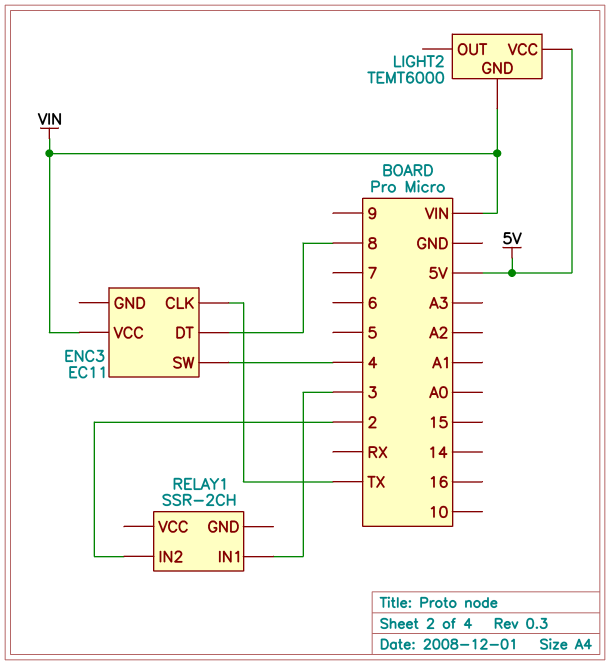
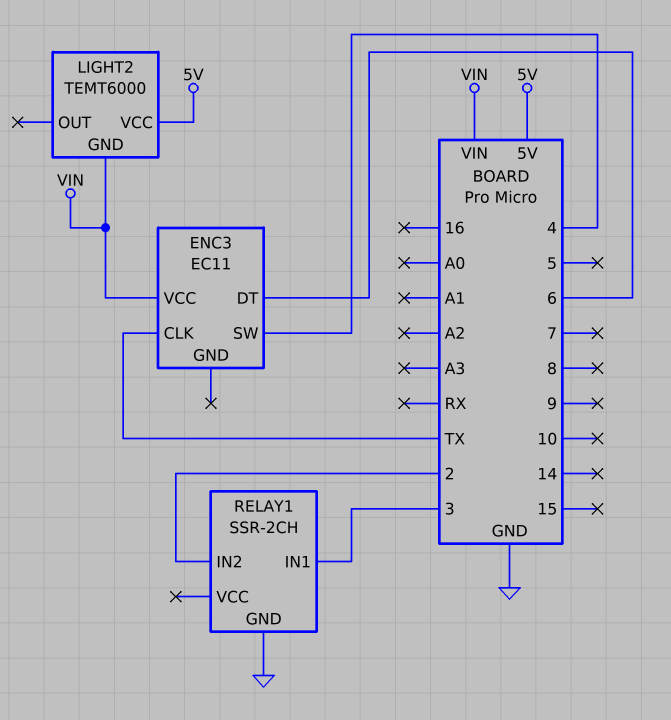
ENC3 pin DT: 8 -> 6
RELAY1 pin GND: none -> GND

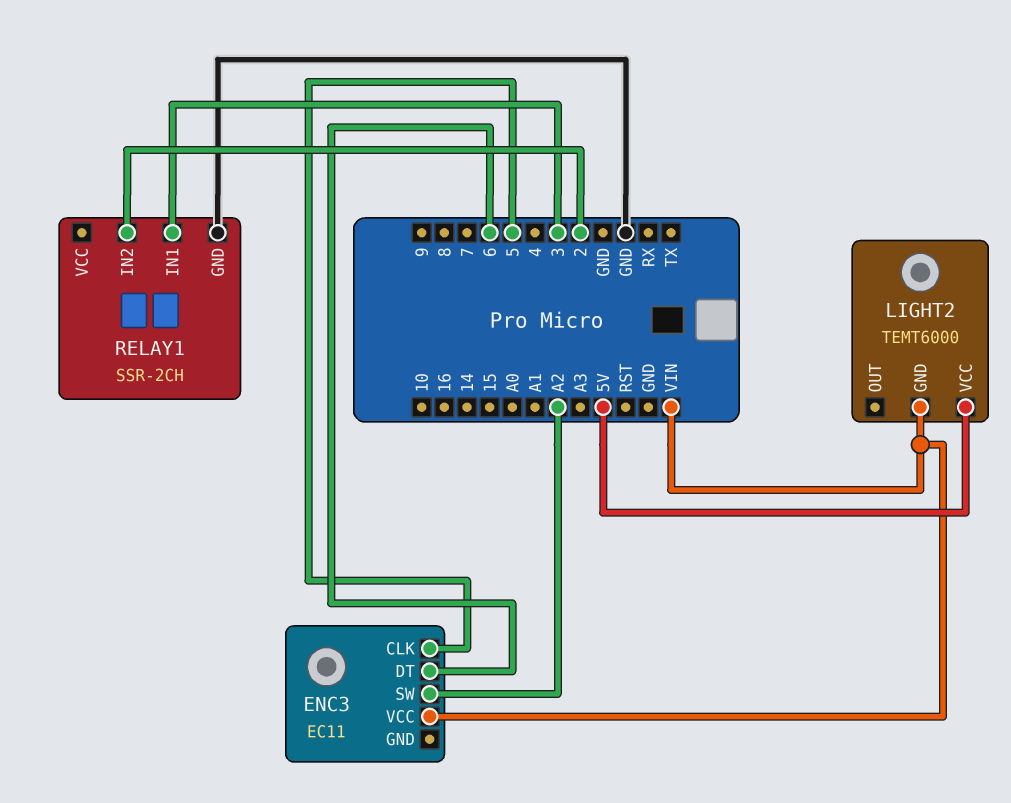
ENC3 pin CLK: TX -> 5
ENC3 pin SW: 4 -> A2

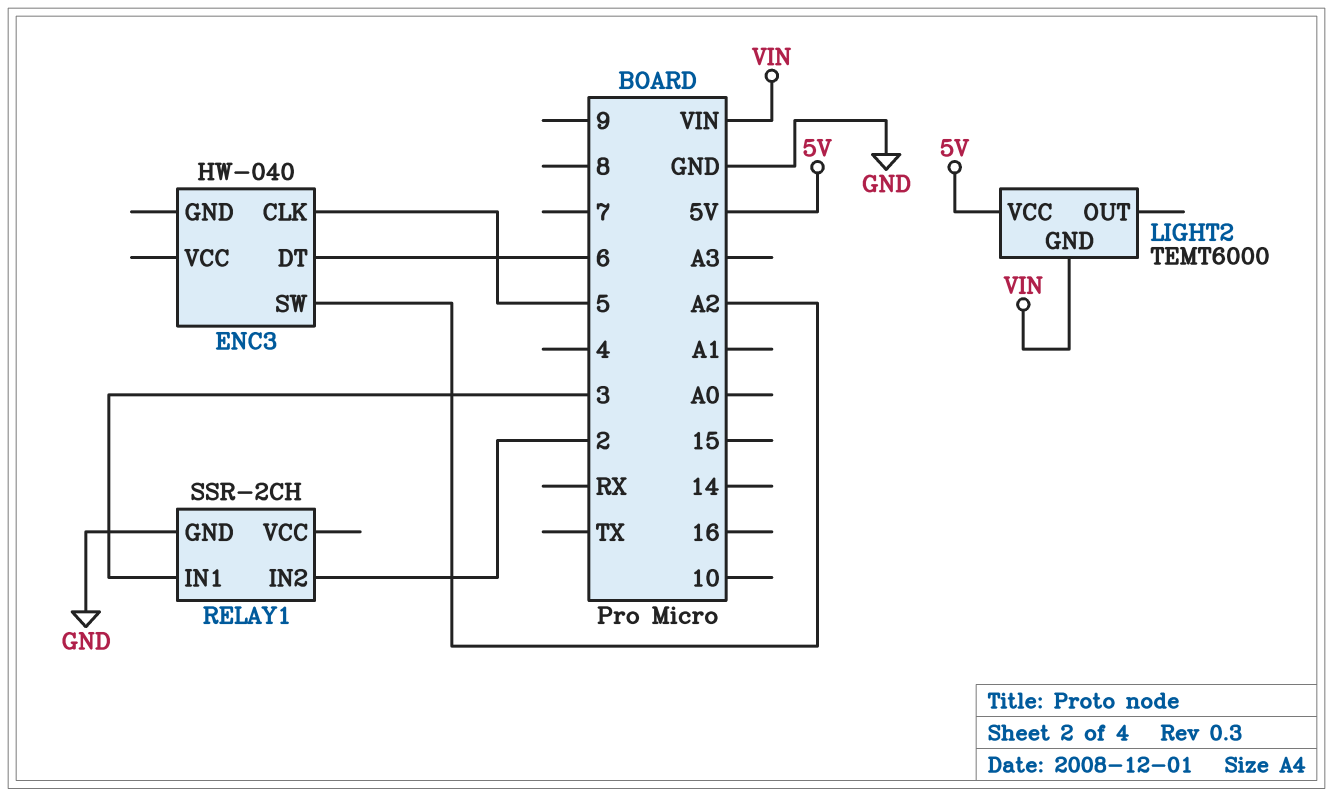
ENC3: EC11 -> HW-040
ENC3 pin VCC: VIN -> none

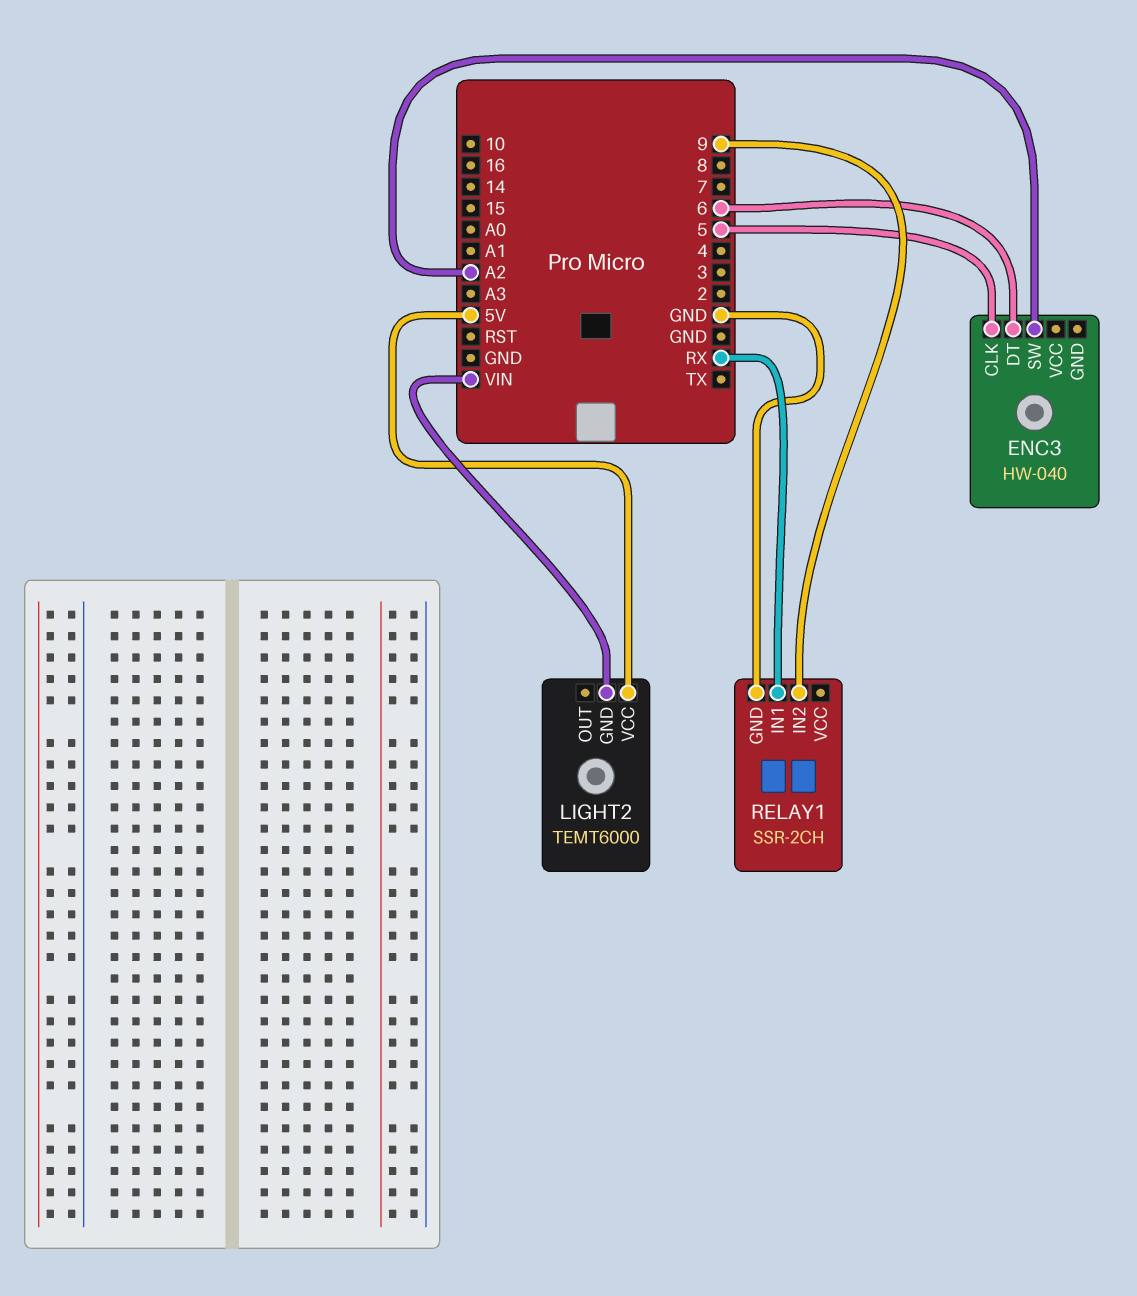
RELAY1 pin IN1: 3 -> RX
RELAY1 pin IN2: 2 -> 9

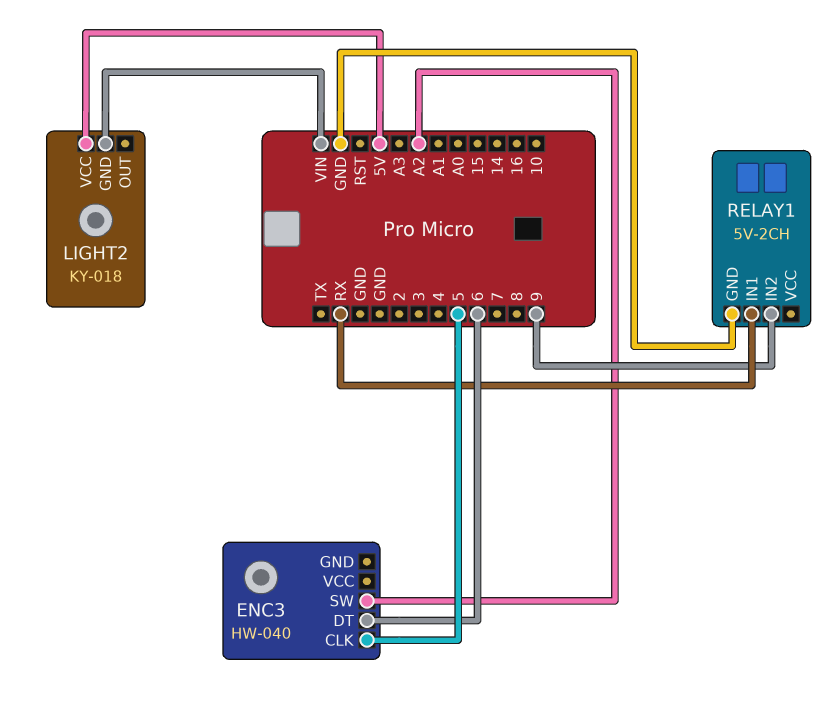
LIGHT2: TEMT6000 -> KY-018
RELAY1: SSR-2CH -> 5V-2CH

